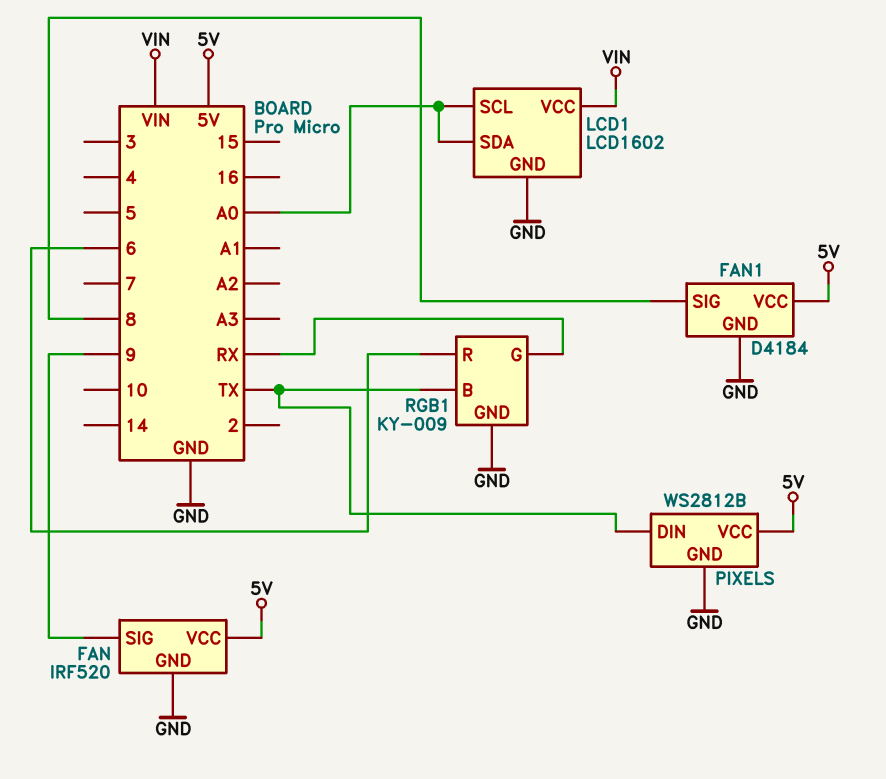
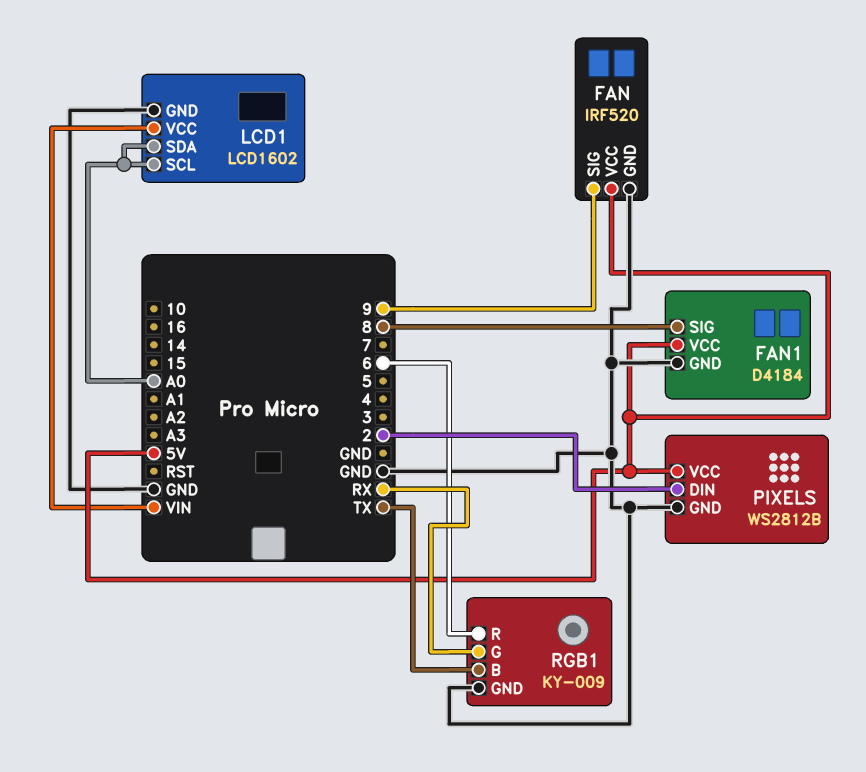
PIXELS pin DIN: TX -> 2

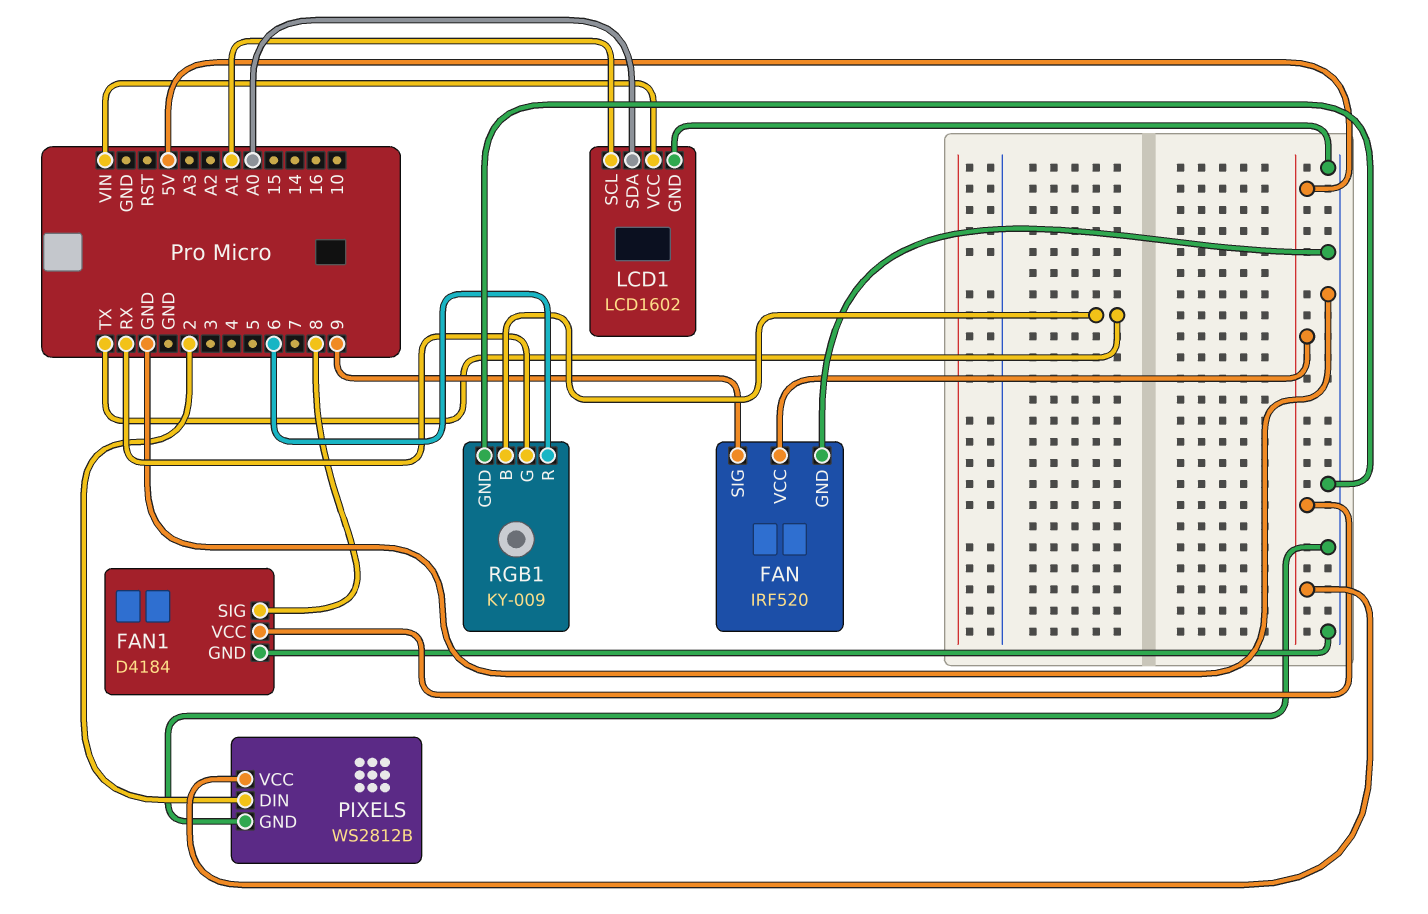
LCD1 pin SCL: A0 -> A1

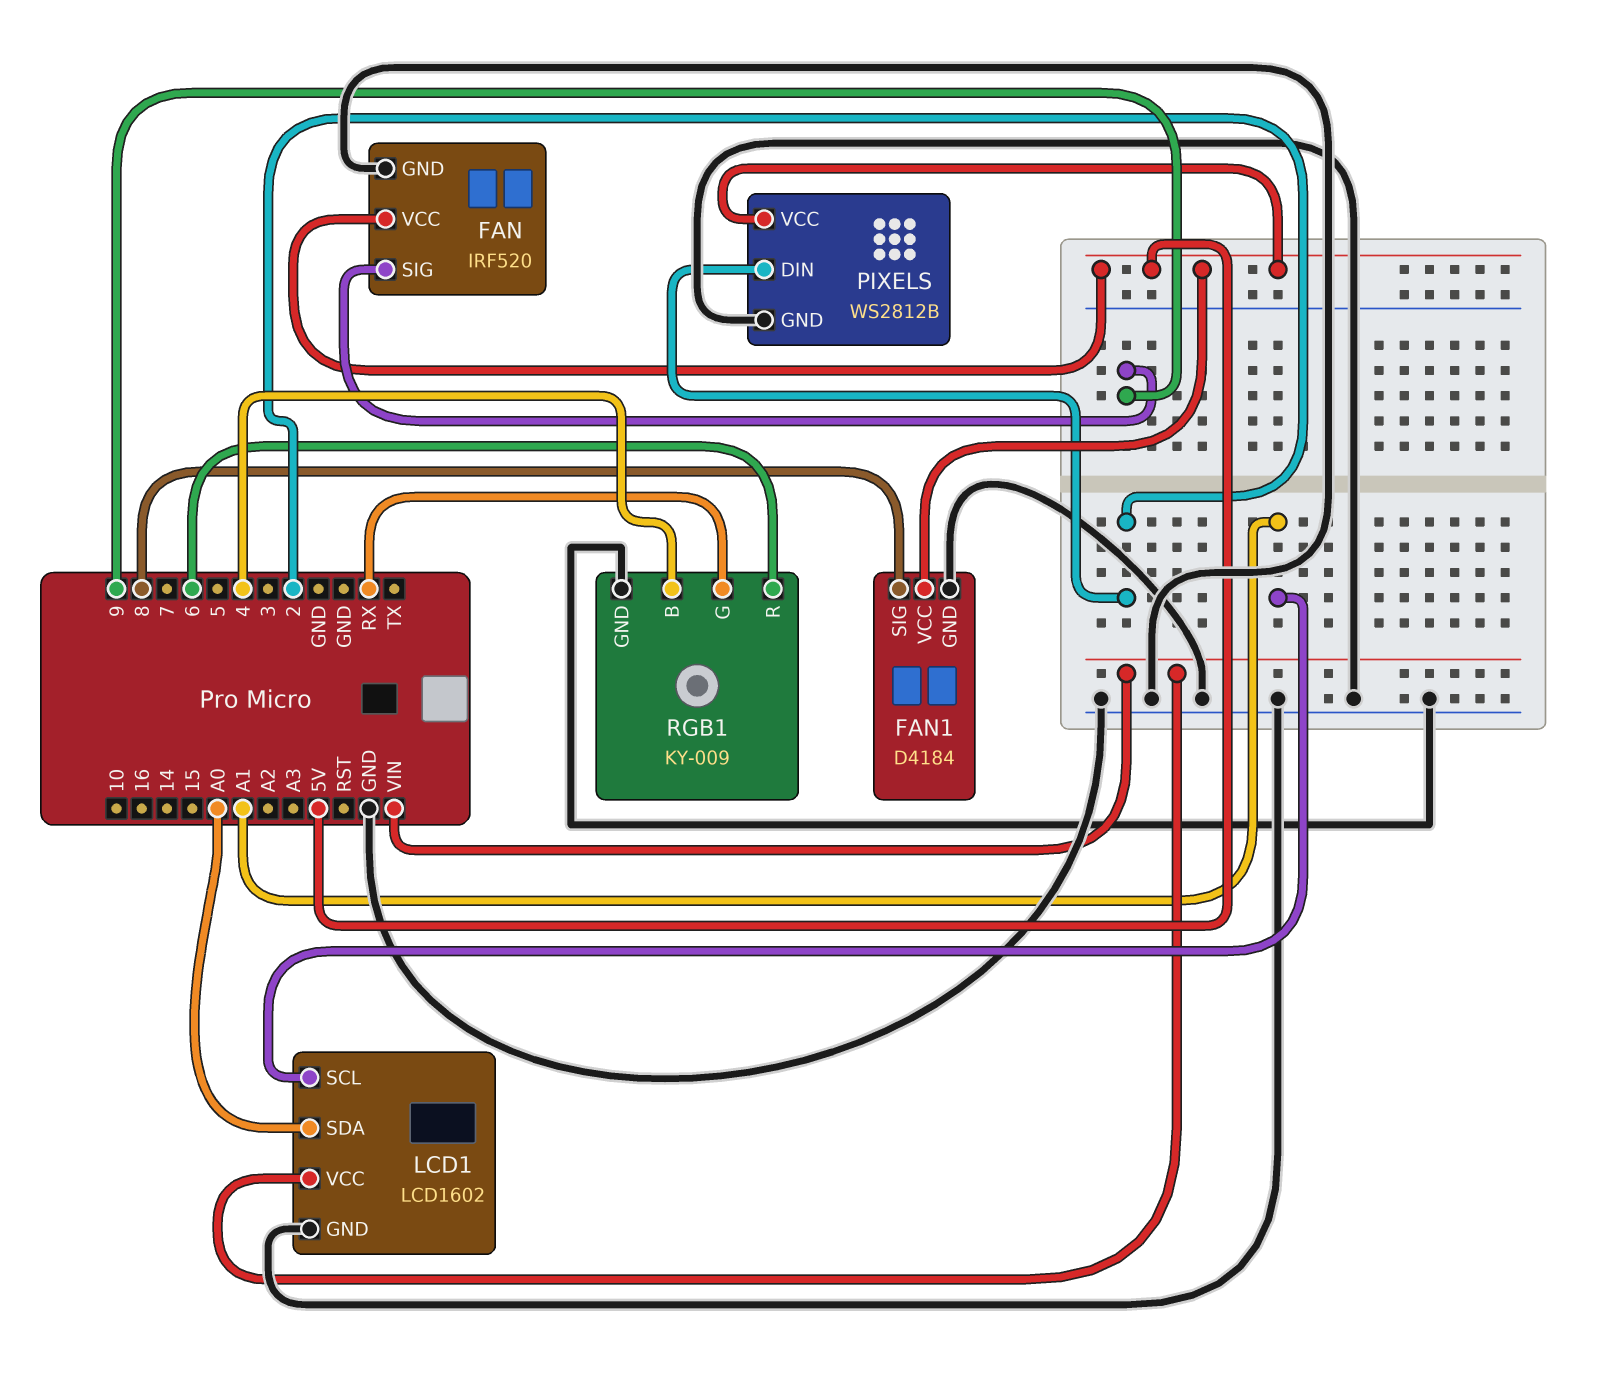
RGB1 pin B: TX -> 4

